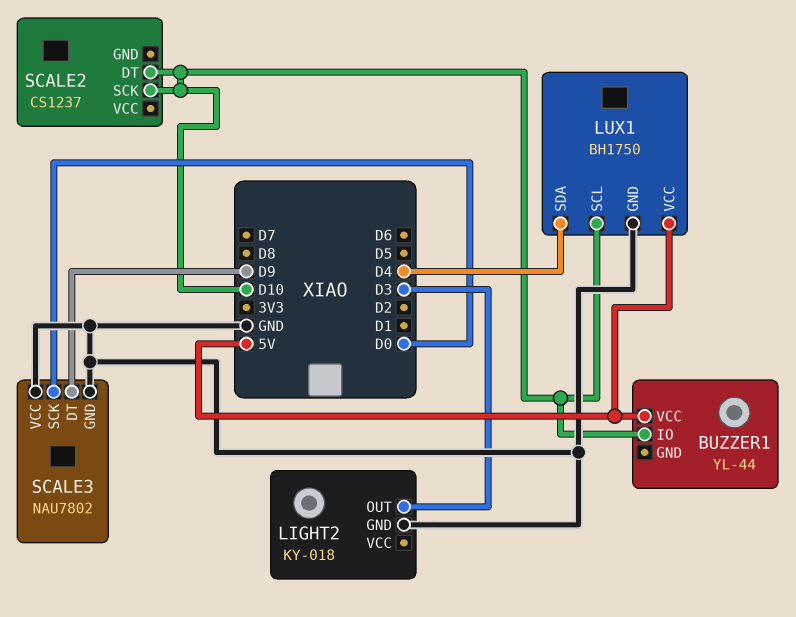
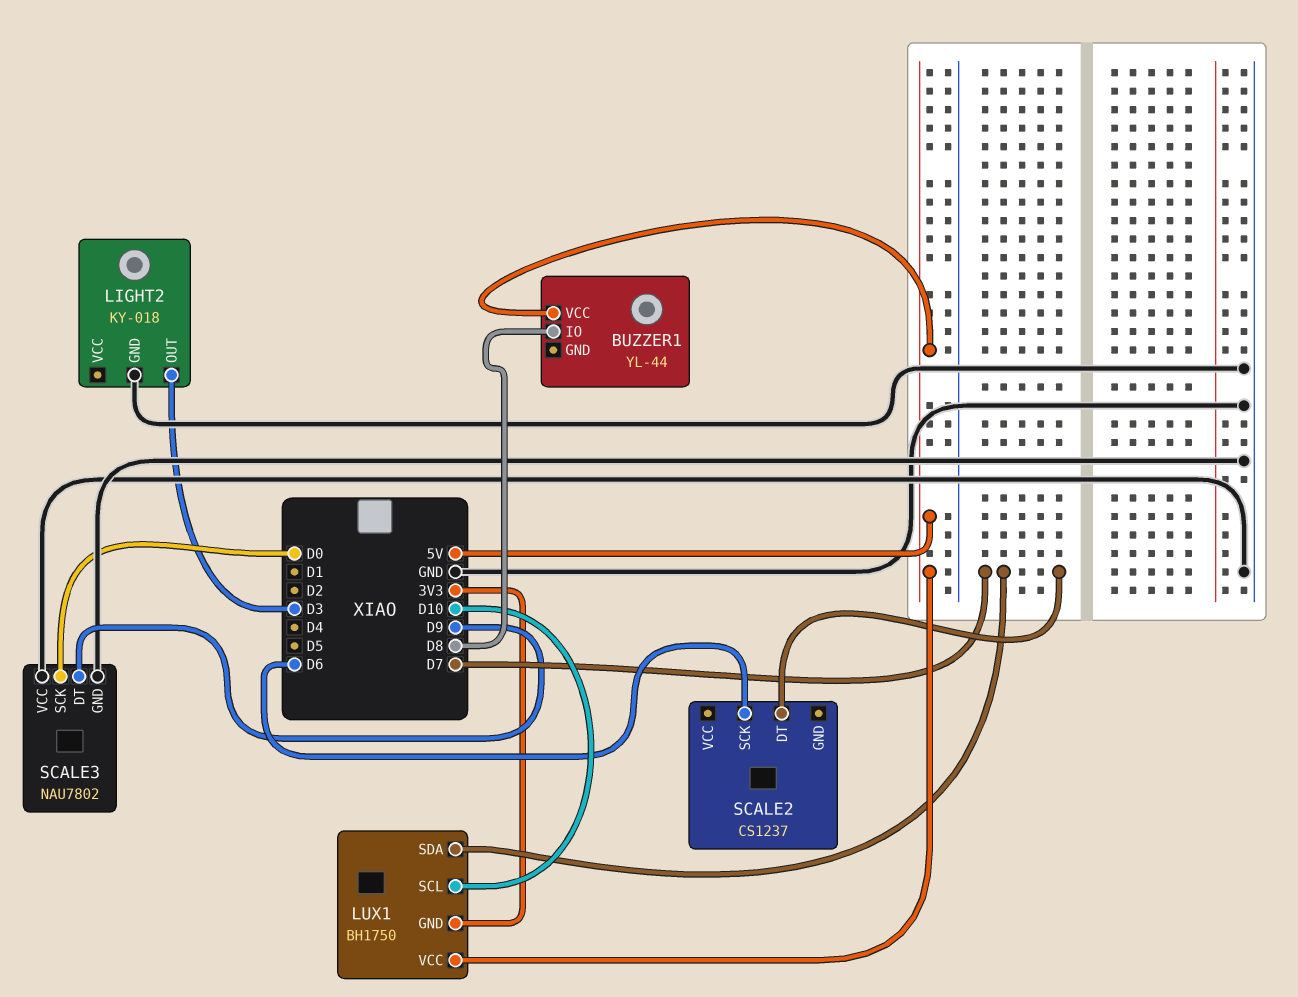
BUZZER1 pin IO: D10 -> D8
LUX1 pin GND: GND -> 3V3
LUX1 pin SDA: D4 -> D7
SCALE2 pin DT: D10 -> D7
SCALE2 pin SCK: D10 -> D6

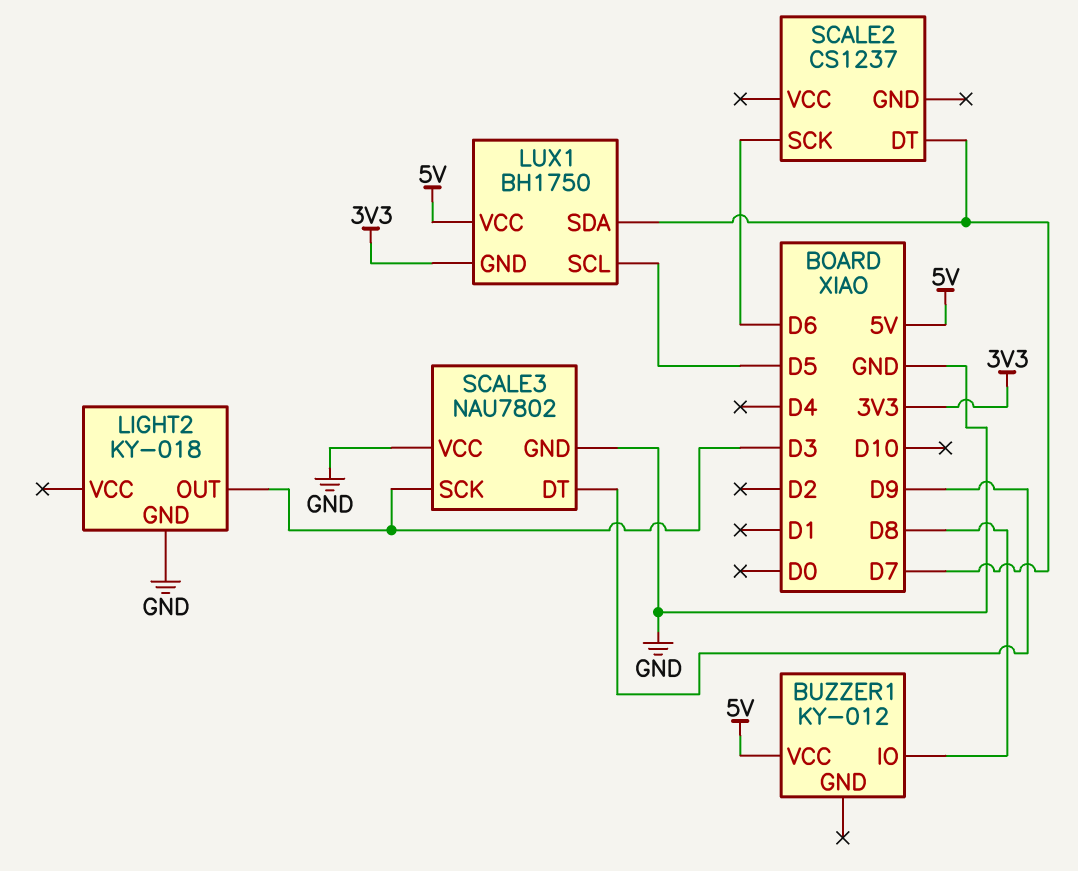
BUZZER1: YL-44 -> KY-012
LUX1 pin SCL: D10 -> D5
SCALE3 pin SCK: D0 -> D3

